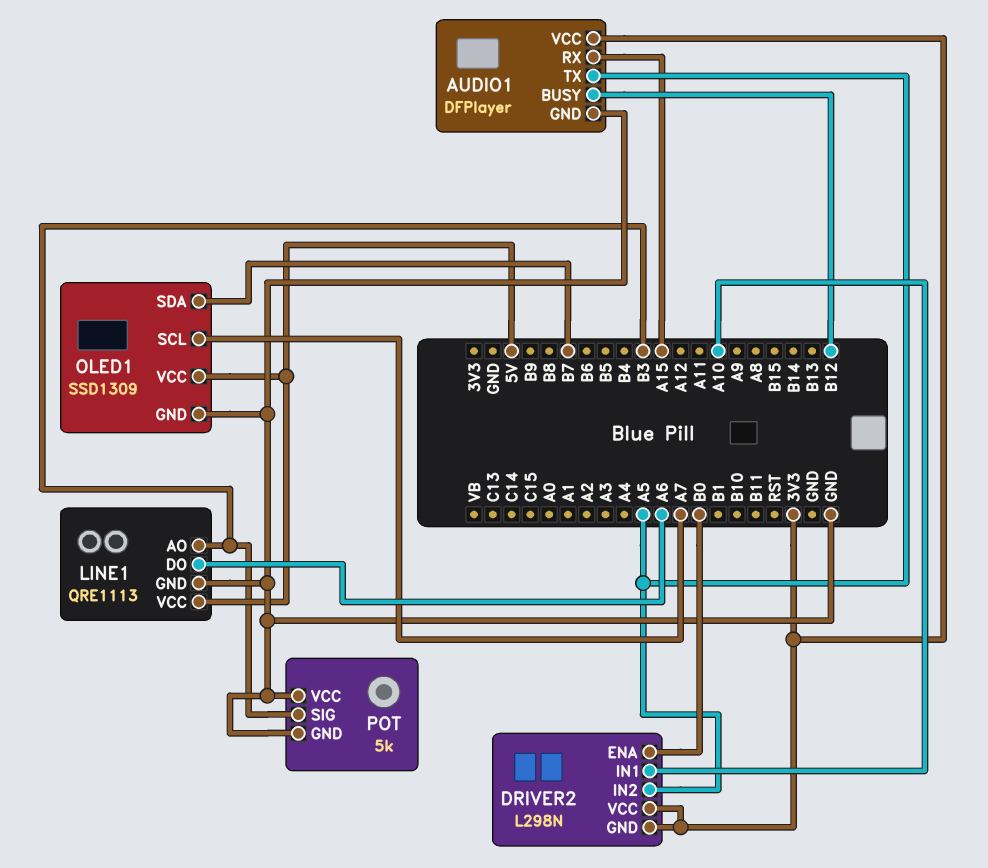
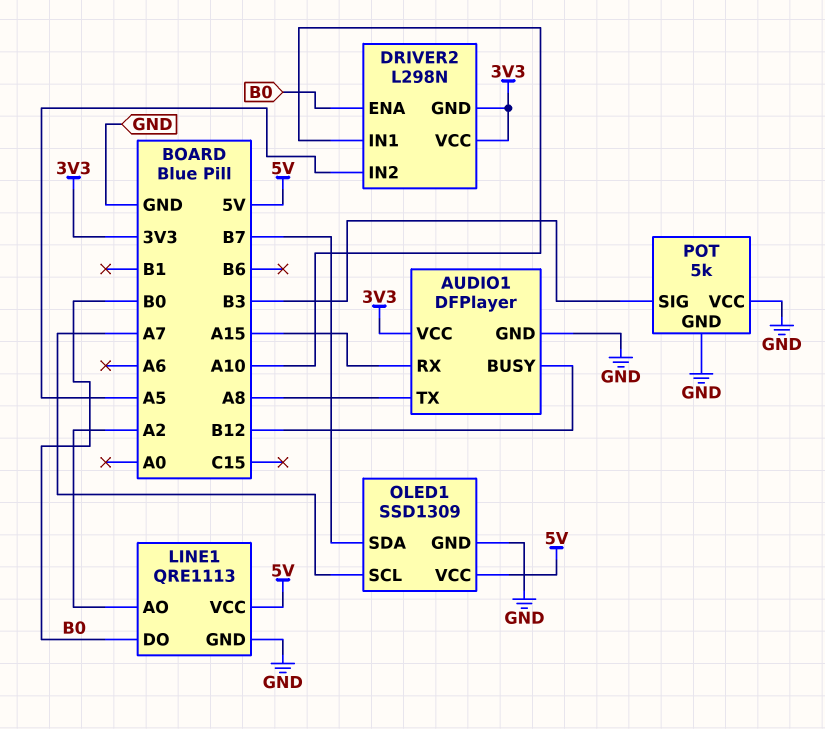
AUDIO1 pin TX: A5 -> A8
LINE1 pin AO: B3 -> A2
LINE1 pin DO: A6 -> B0

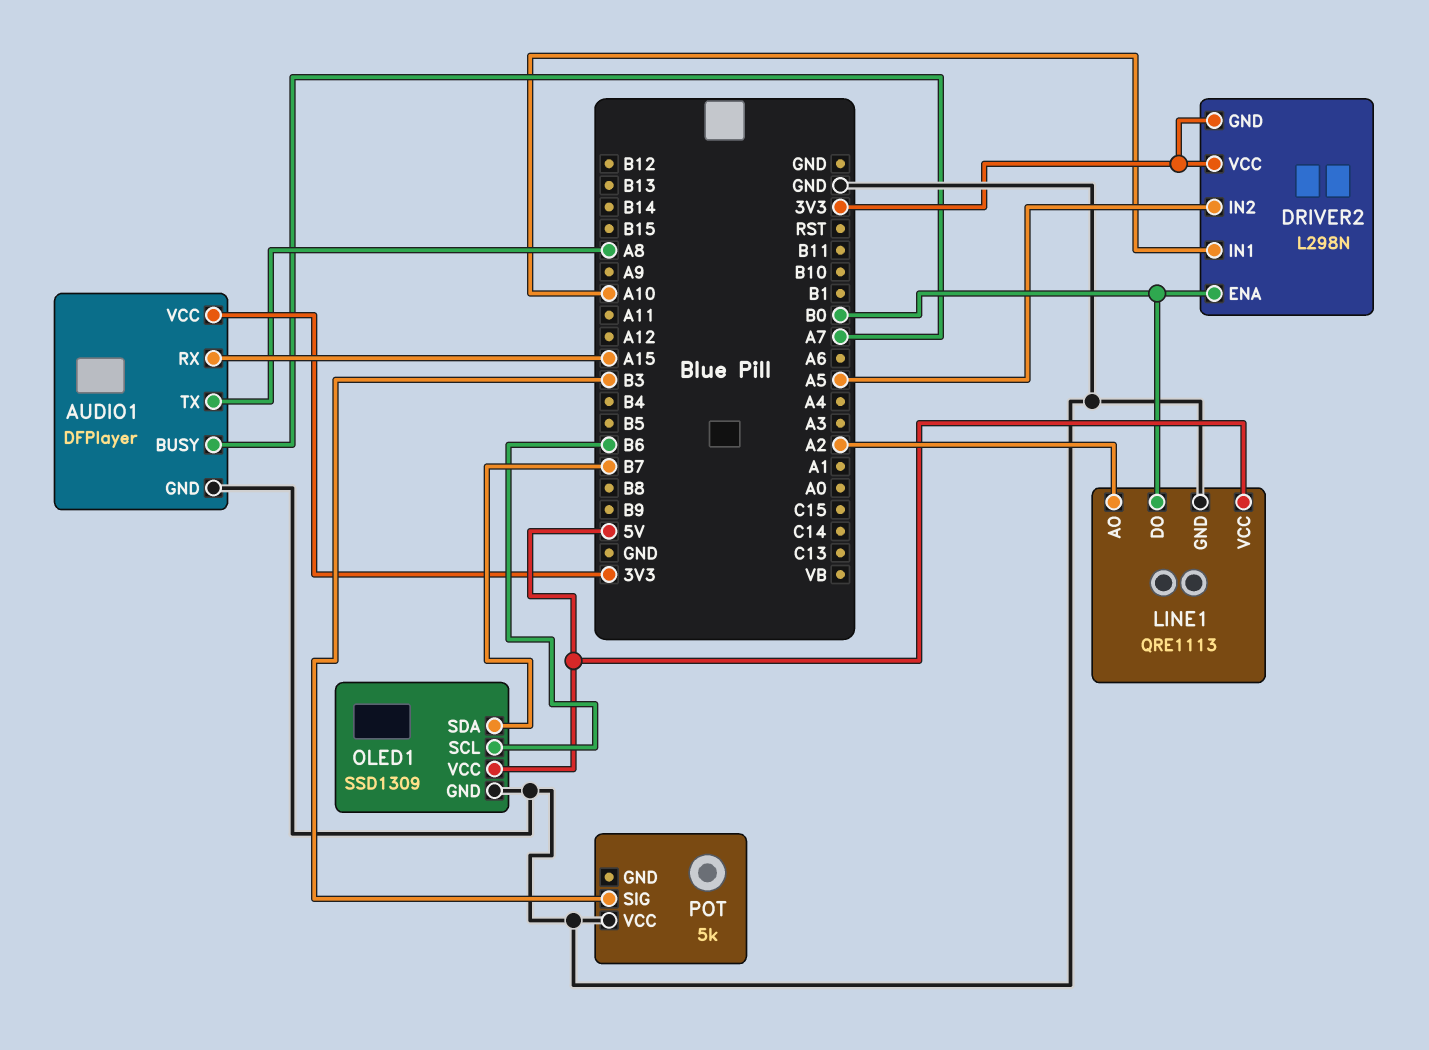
AUDIO1 pin BUSY: B12 -> A7
OLED1 pin SCL: A7 -> B6
POT pin GND: GND -> none

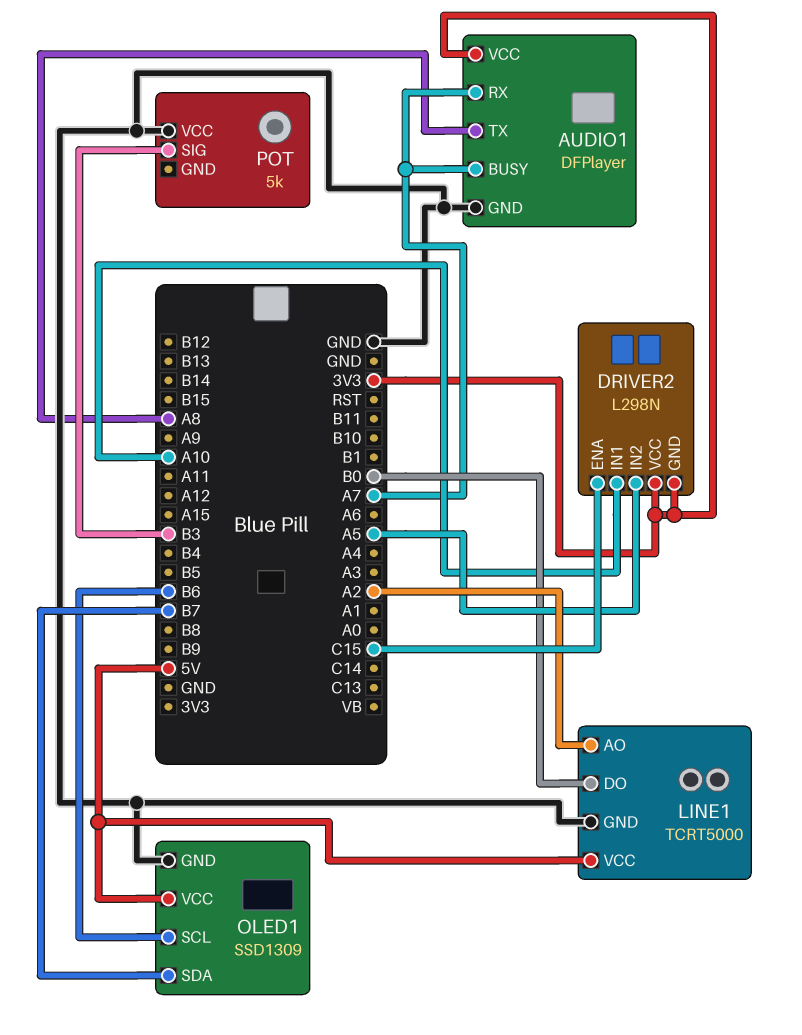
AUDIO1 pin RX: A15 -> A7
DRIVER2 pin ENA: B0 -> C15
LINE1: QRE1113 -> TCRT5000

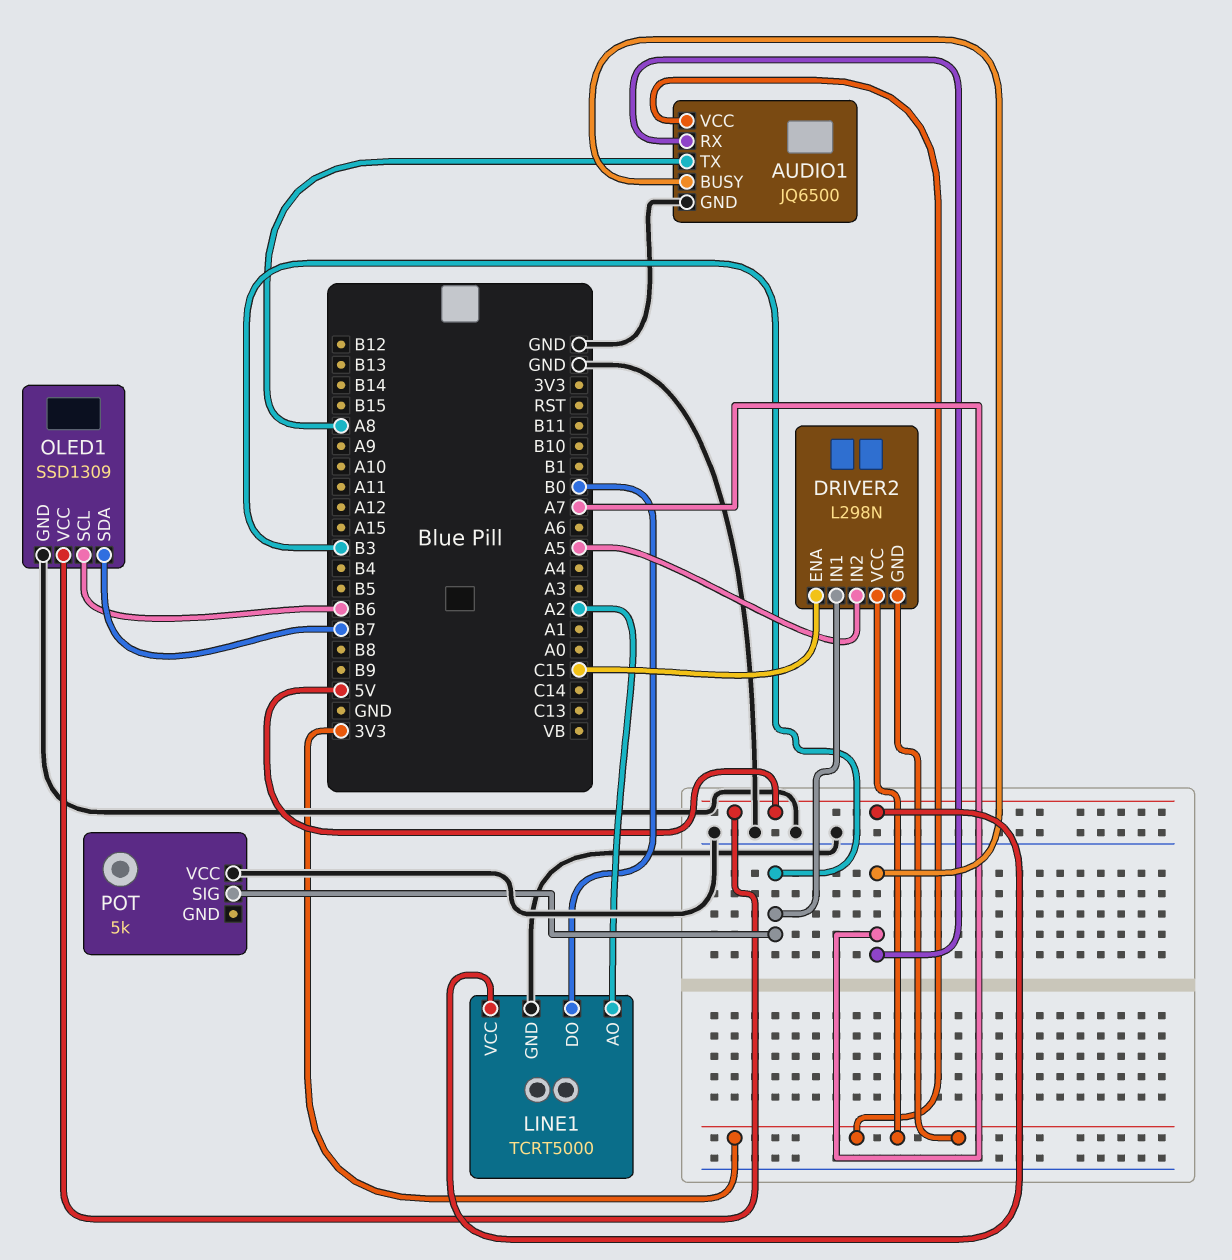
AUDIO1: DFPlayer -> JQ6500
DRIVER2 pin IN1: A10 -> B3

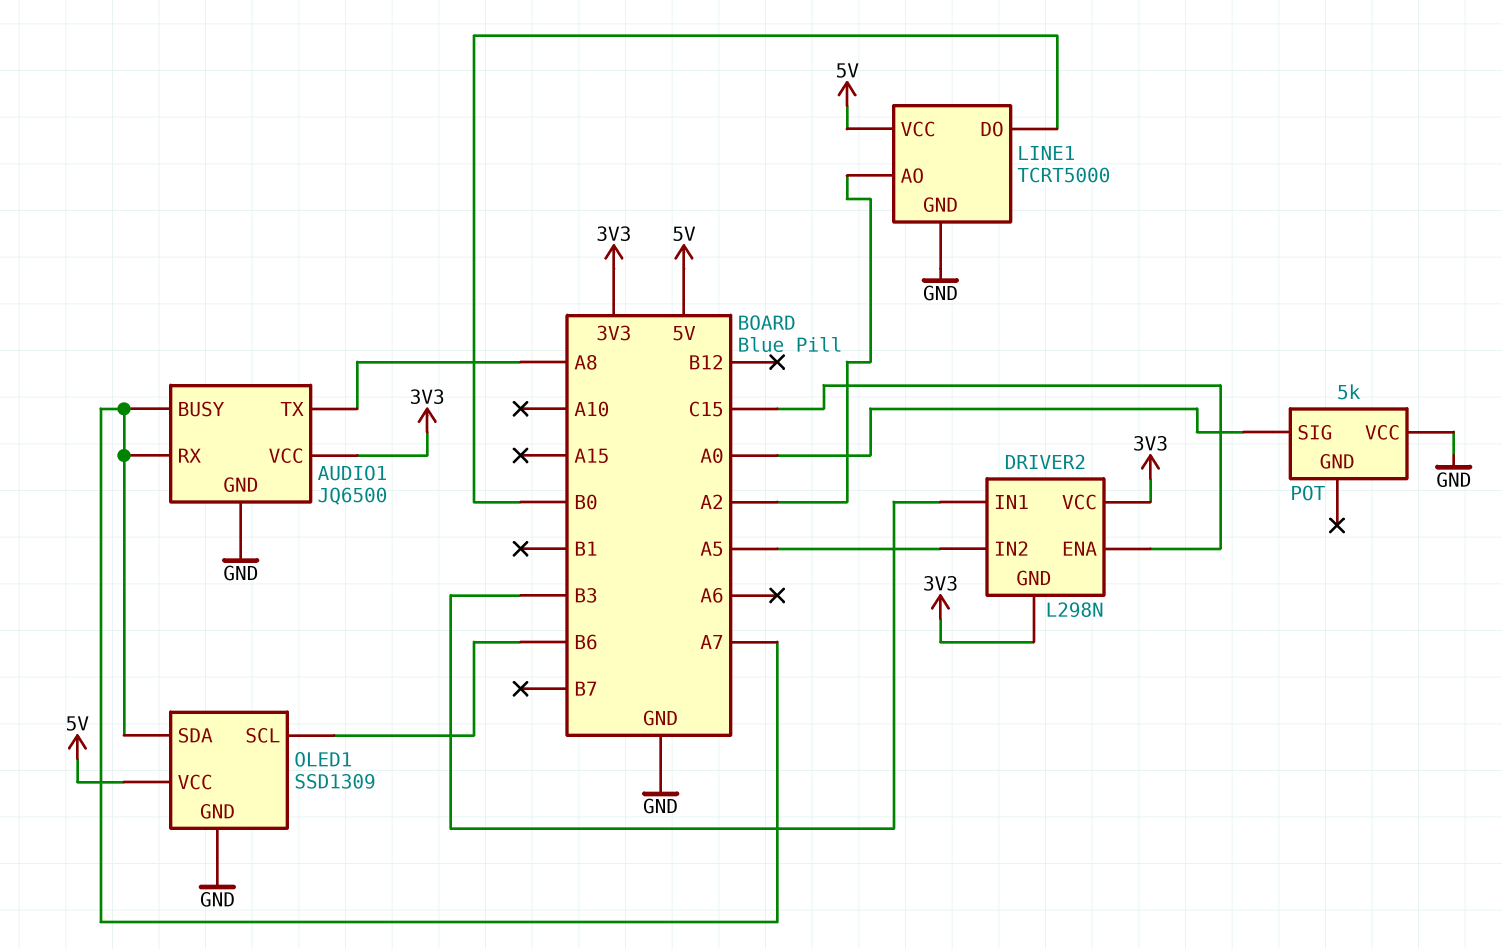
OLED1 pin SDA: B7 -> A7
POT pin SIG: B3 -> A0

